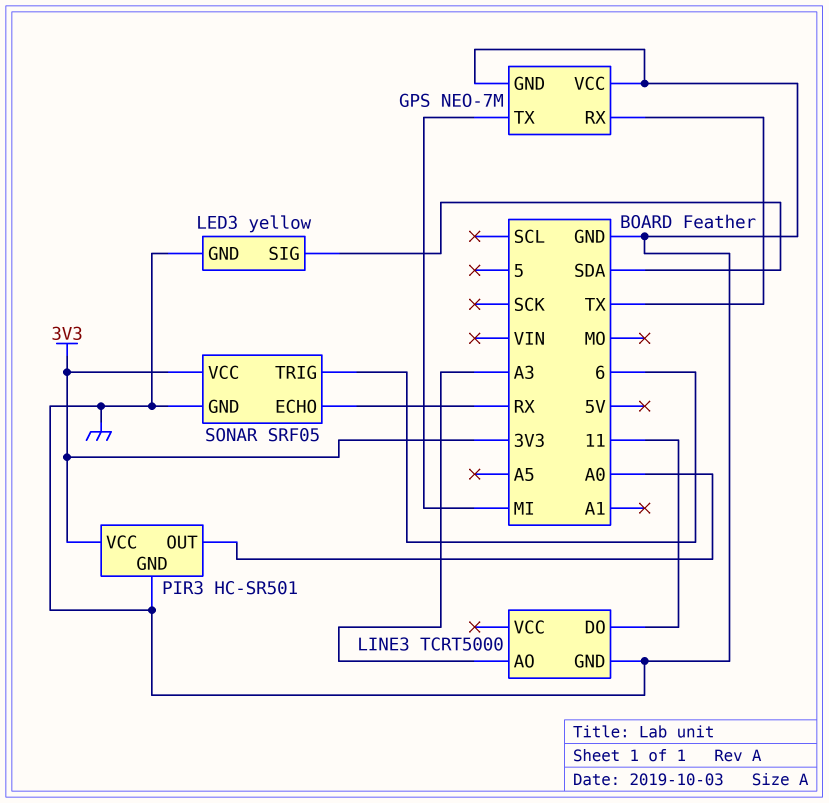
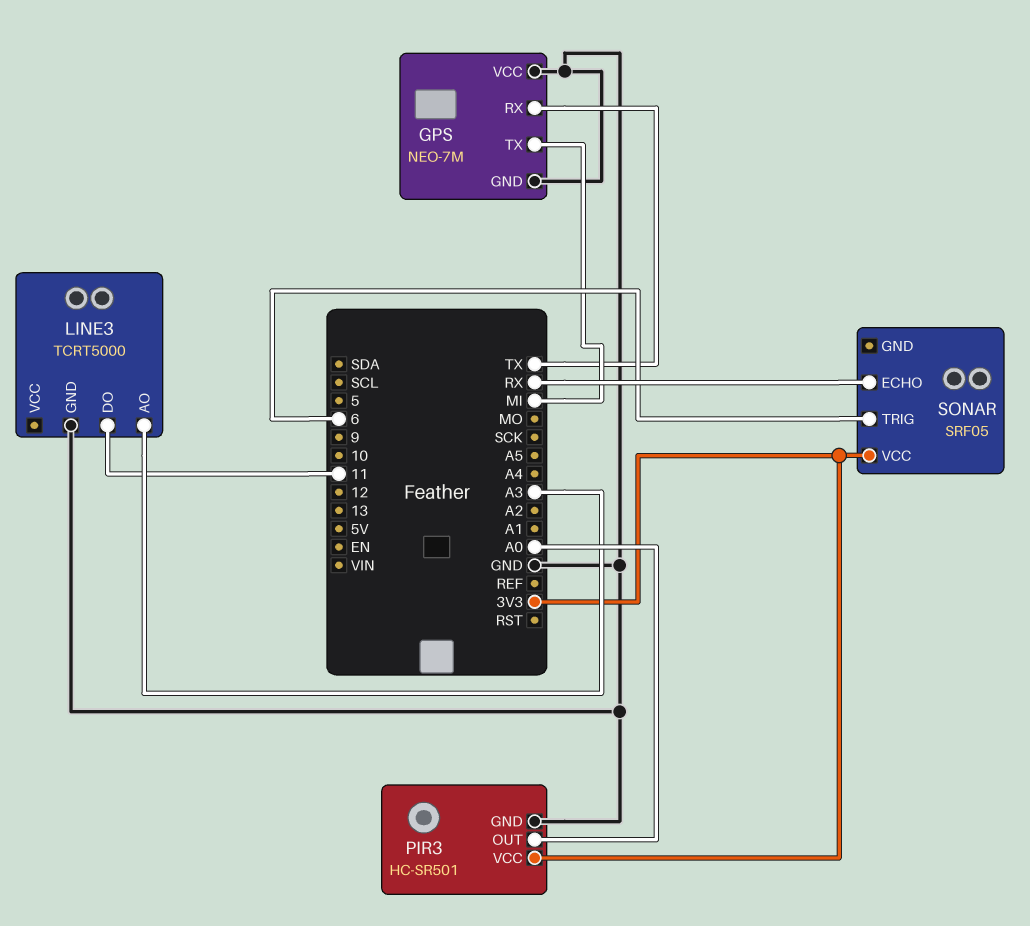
LED3: yellow -> none
LED3 pin GND: GND -> none
LED3 pin SIG: SDA -> none
SONAR pin GND: GND -> none

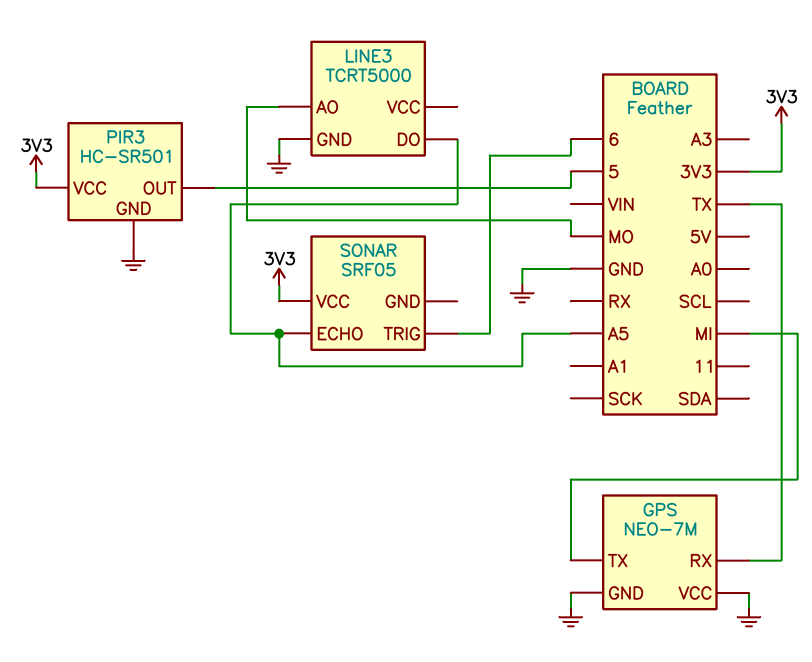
LINE3 pin AO: A3 -> MO
LINE3 pin DO: 11 -> A5
PIR3 pin OUT: A0 -> 5
SONAR pin ECHO: RX -> A5

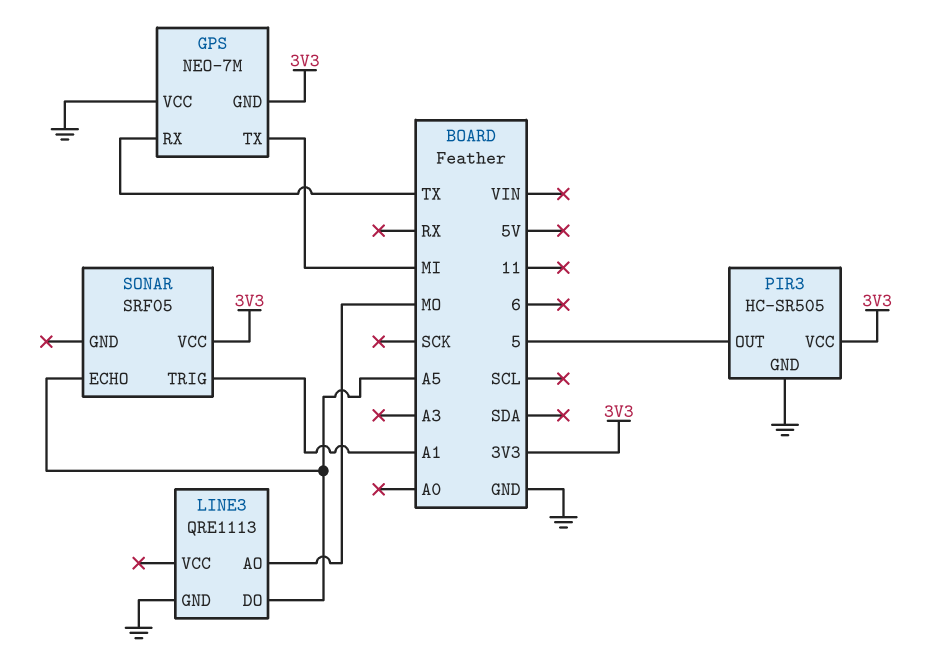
GPS pin GND: GND -> 3V3
LINE3: TCRT5000 -> QRE1113
PIR3: HC-SR501 -> HC-SR505
SONAR pin TRIG: 6 -> A1

